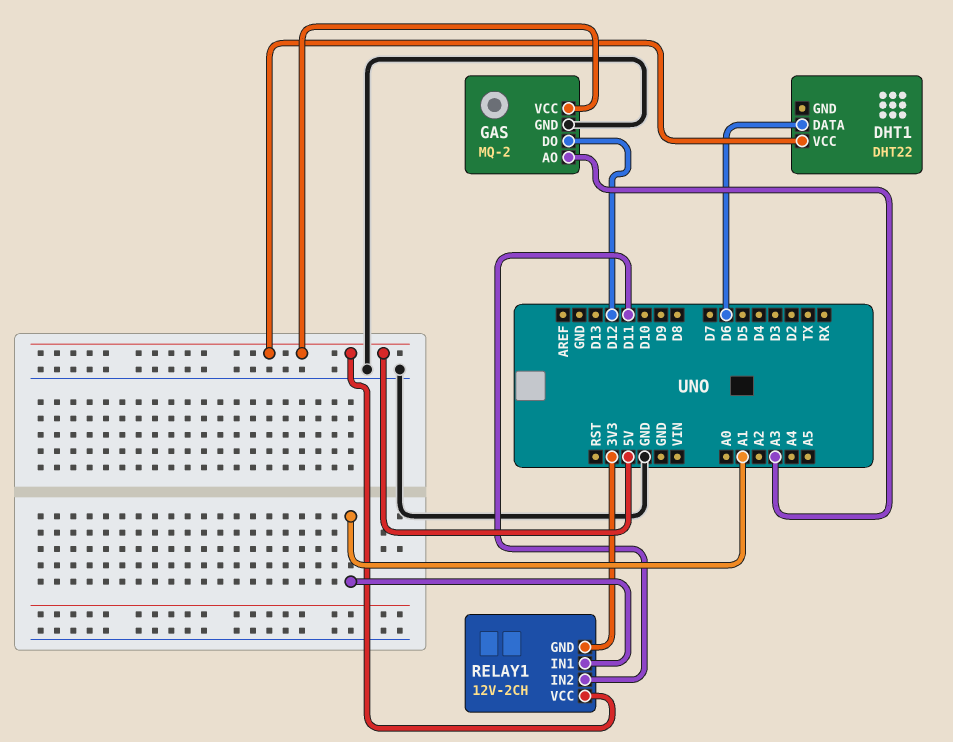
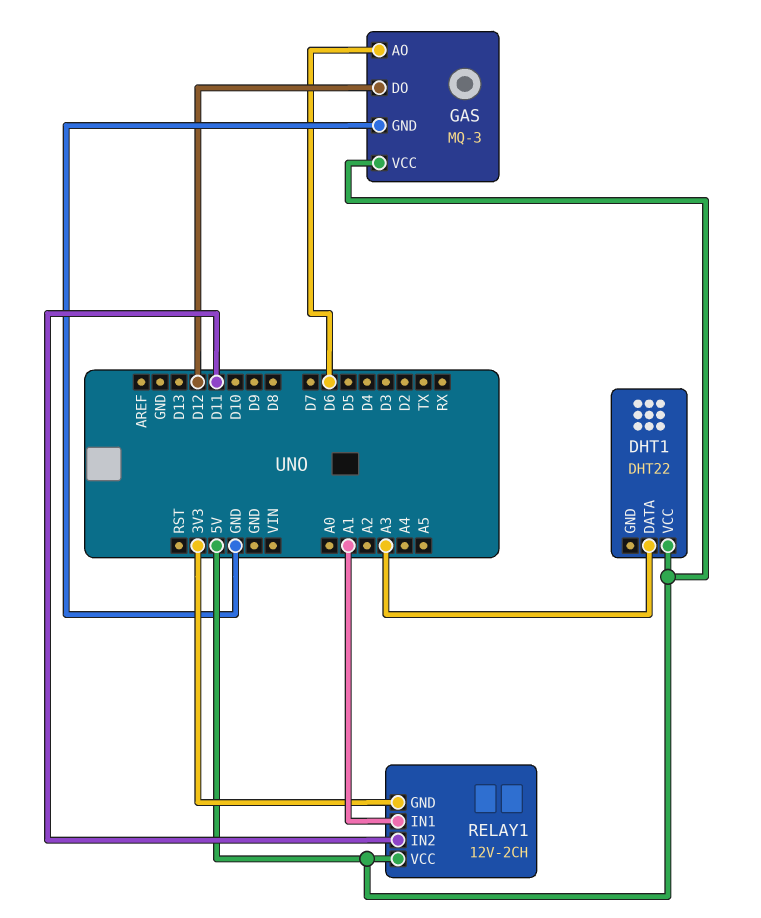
DHT1 pin DATA: D6 -> A3
GAS: MQ-2 -> MQ-3
GAS pin AO: A3 -> D6

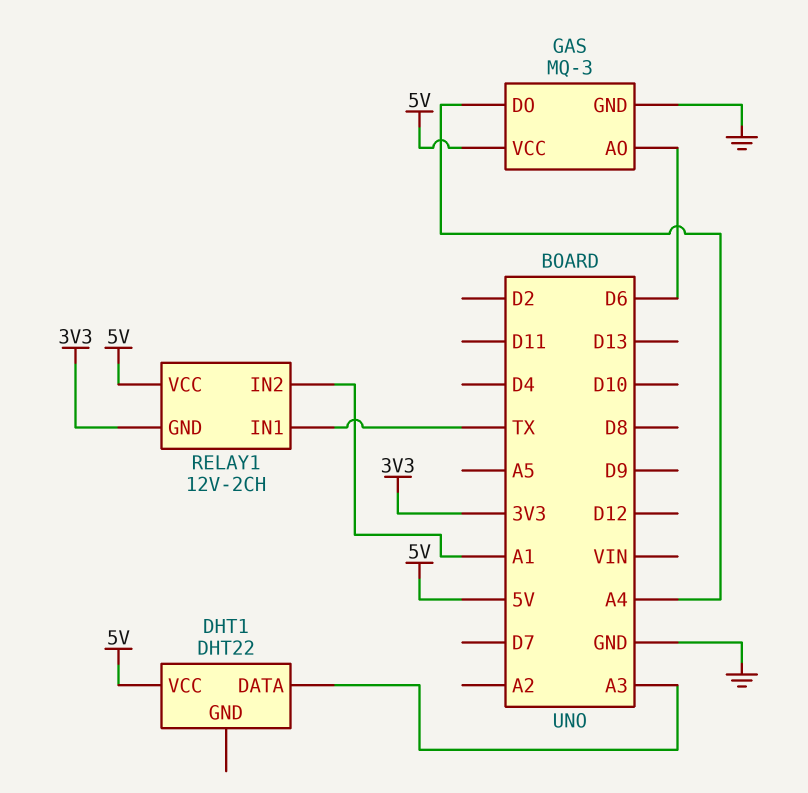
GAS pin DO: D12 -> A4
RELAY1 pin IN1: A1 -> TX
RELAY1 pin IN2: D11 -> A1

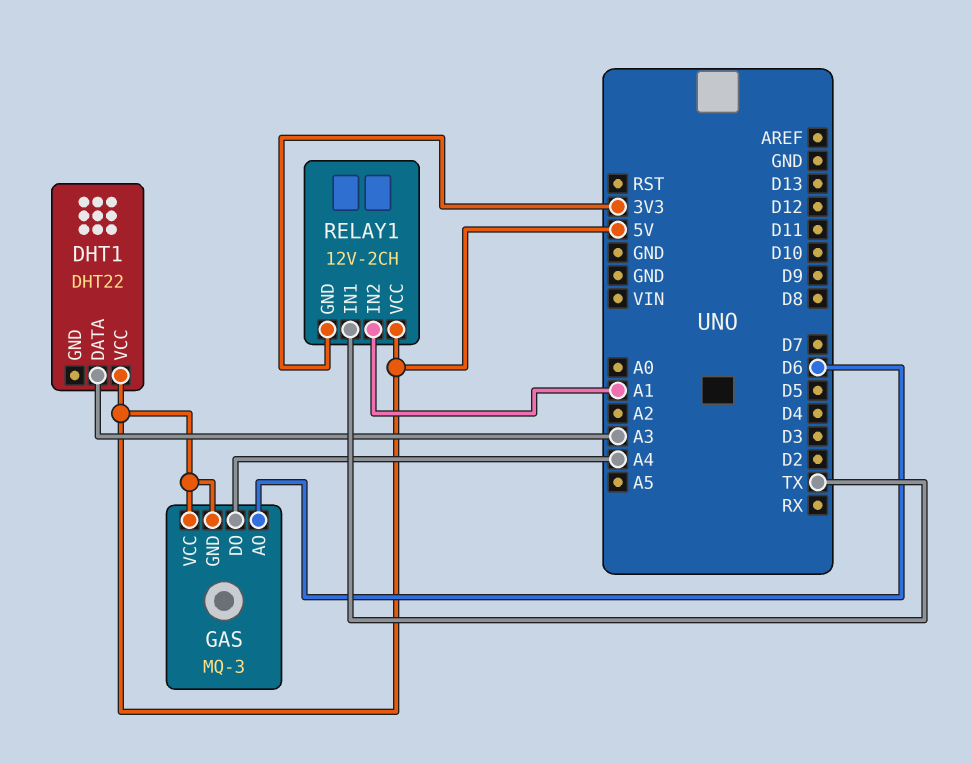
GAS pin GND: GND -> 5V

